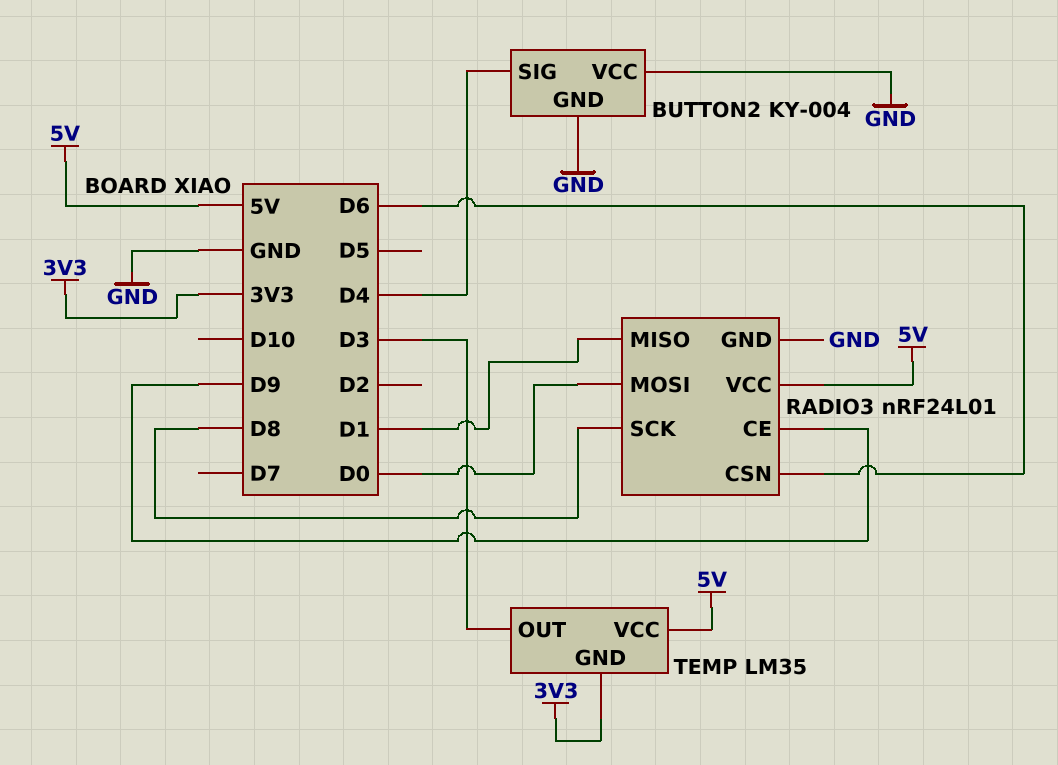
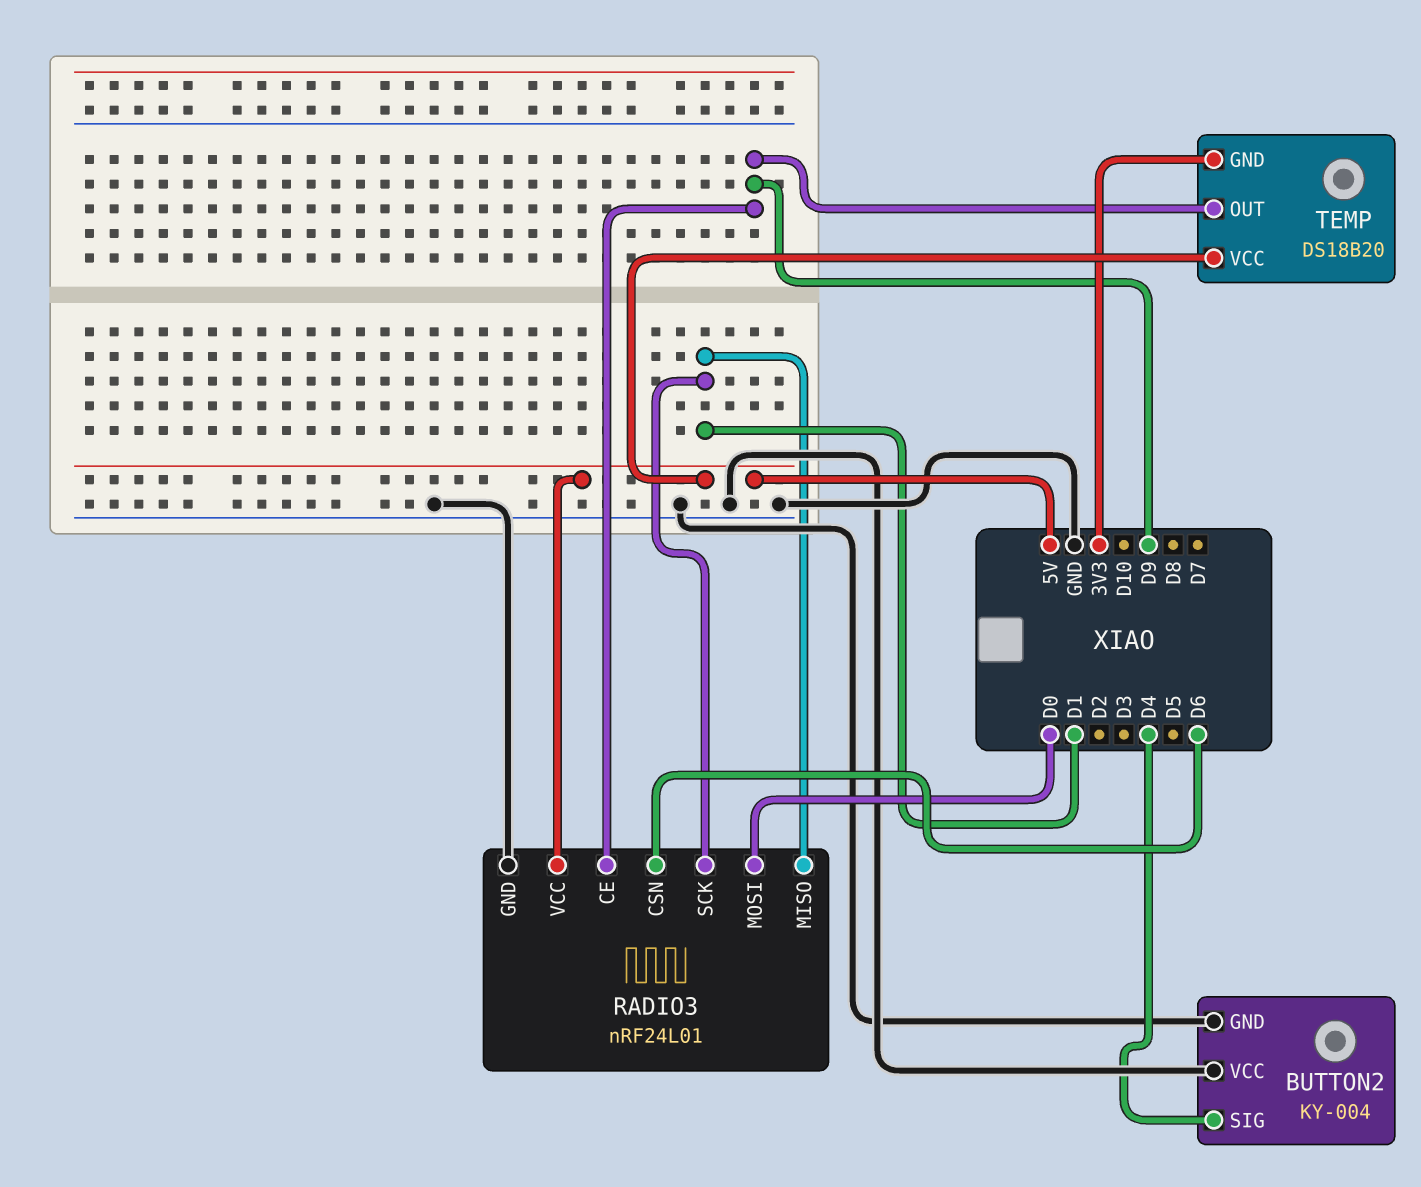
RADIO3 pin SCK: D8 -> D1
TEMP: LM35 -> DS18B20
TEMP pin OUT: D3 -> D9

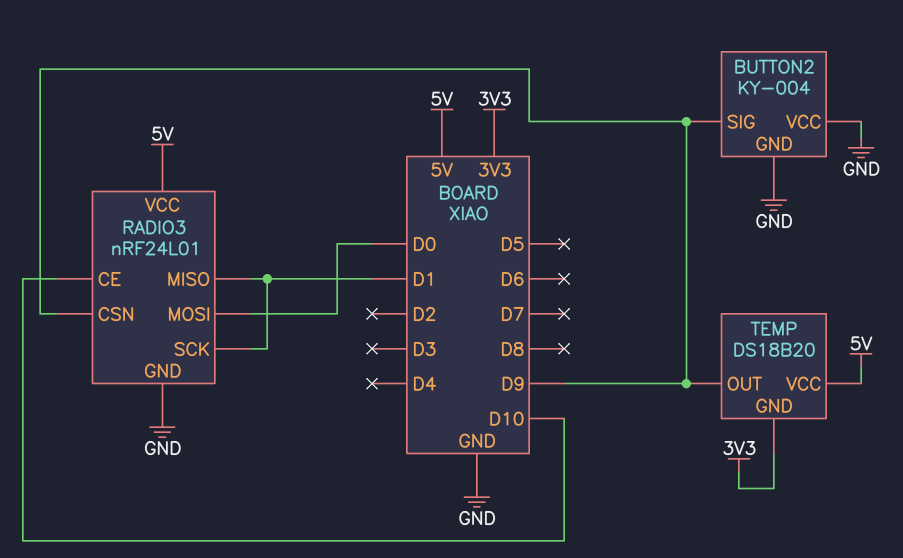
BUTTON2 pin SIG: D4 -> D9
RADIO3 pin CE: D9 -> D10
RADIO3 pin CSN: D6 -> D9

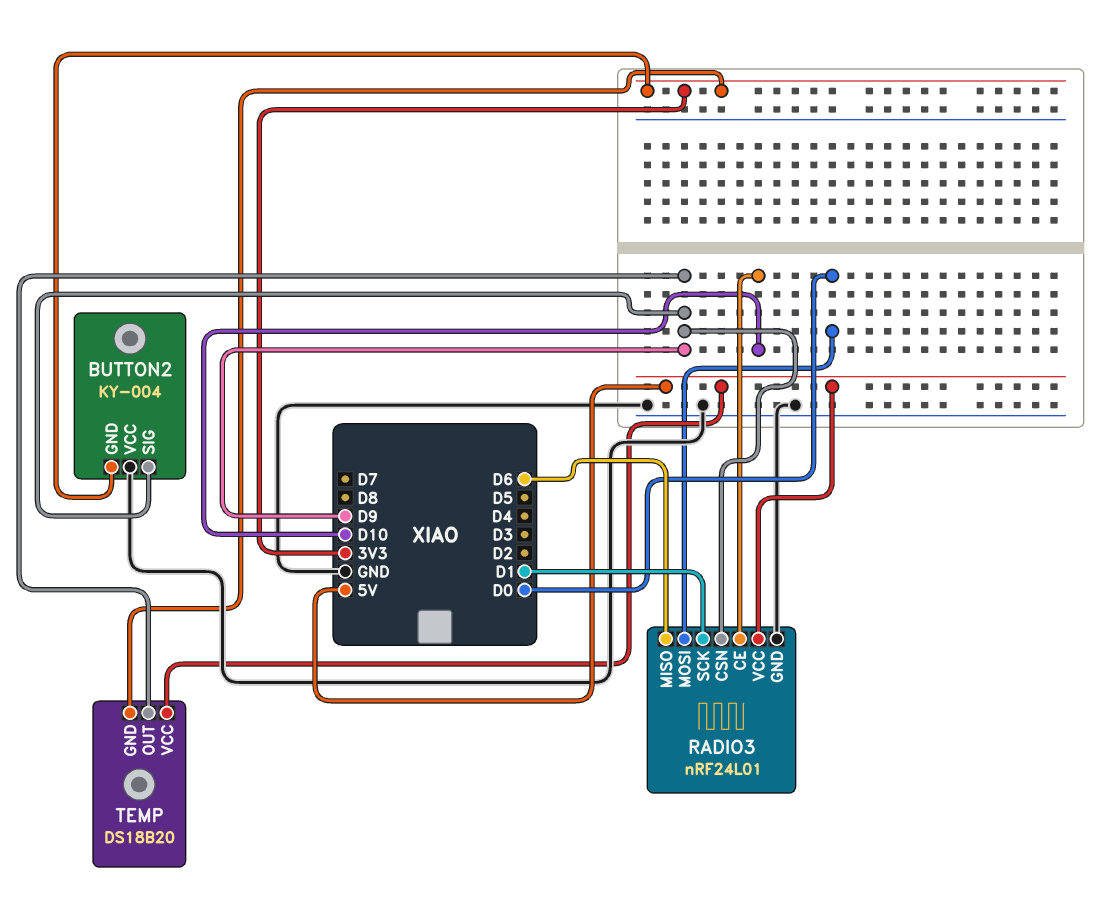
BUTTON2 pin GND: GND -> 3V3
RADIO3 pin MISO: D1 -> D6

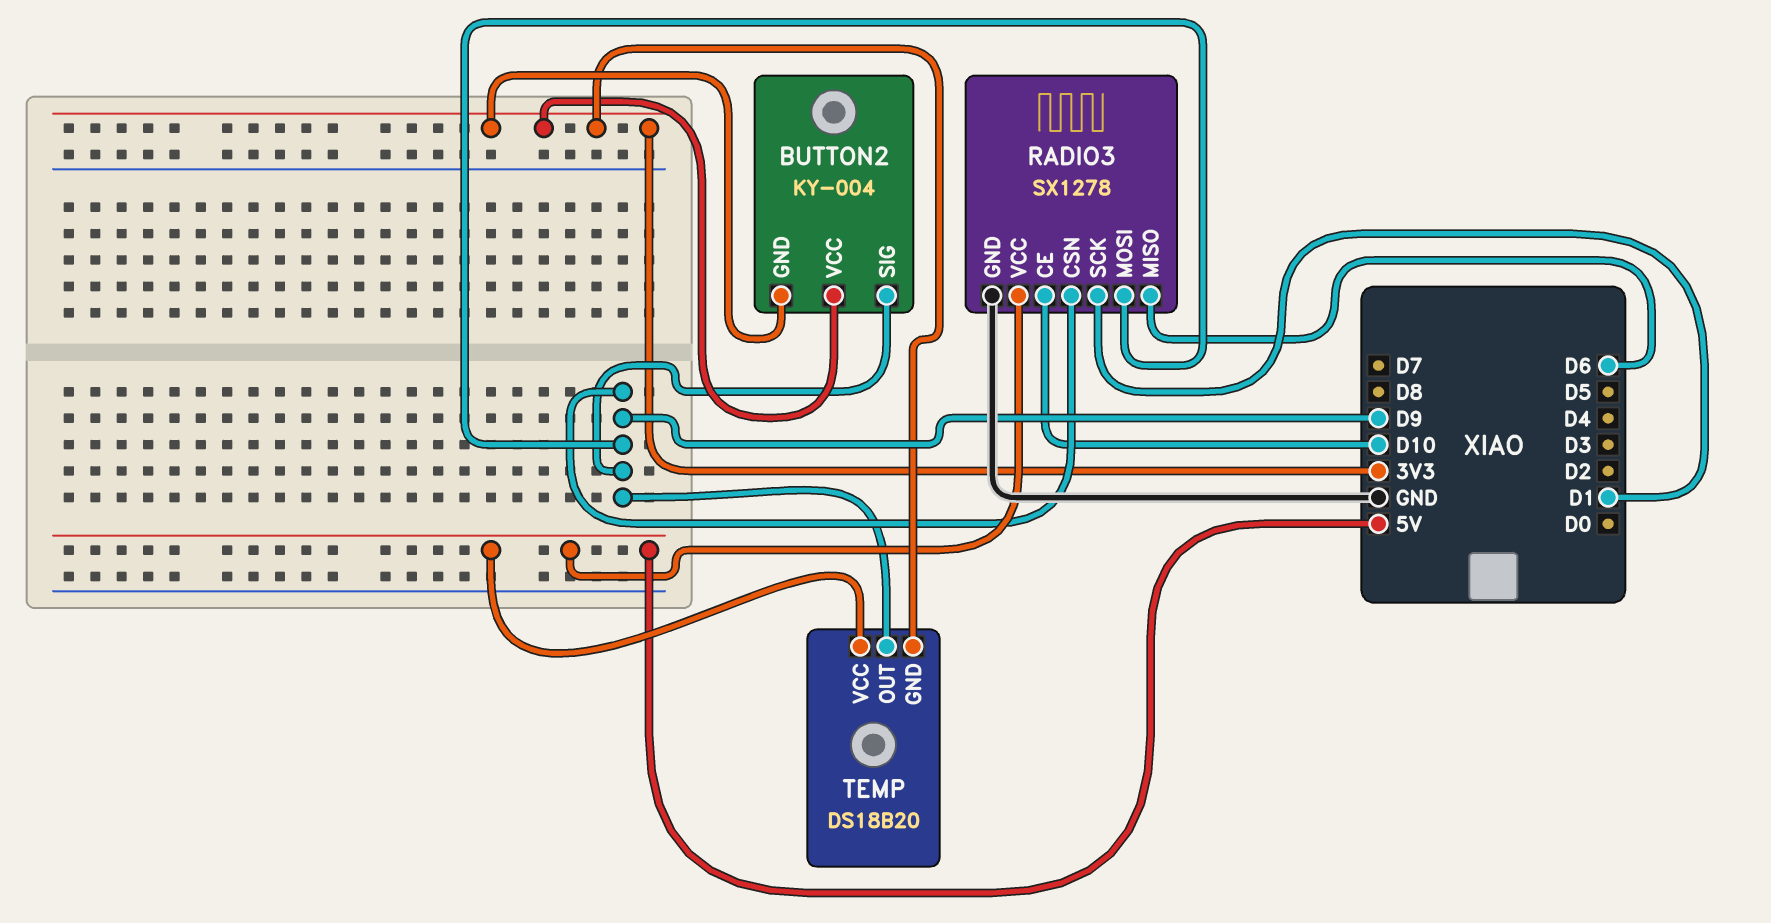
BUTTON2 pin VCC: GND -> 3V3
RADIO3: nRF24L01 -> SX1278
RADIO3 pin MOSI: D0 -> D9

